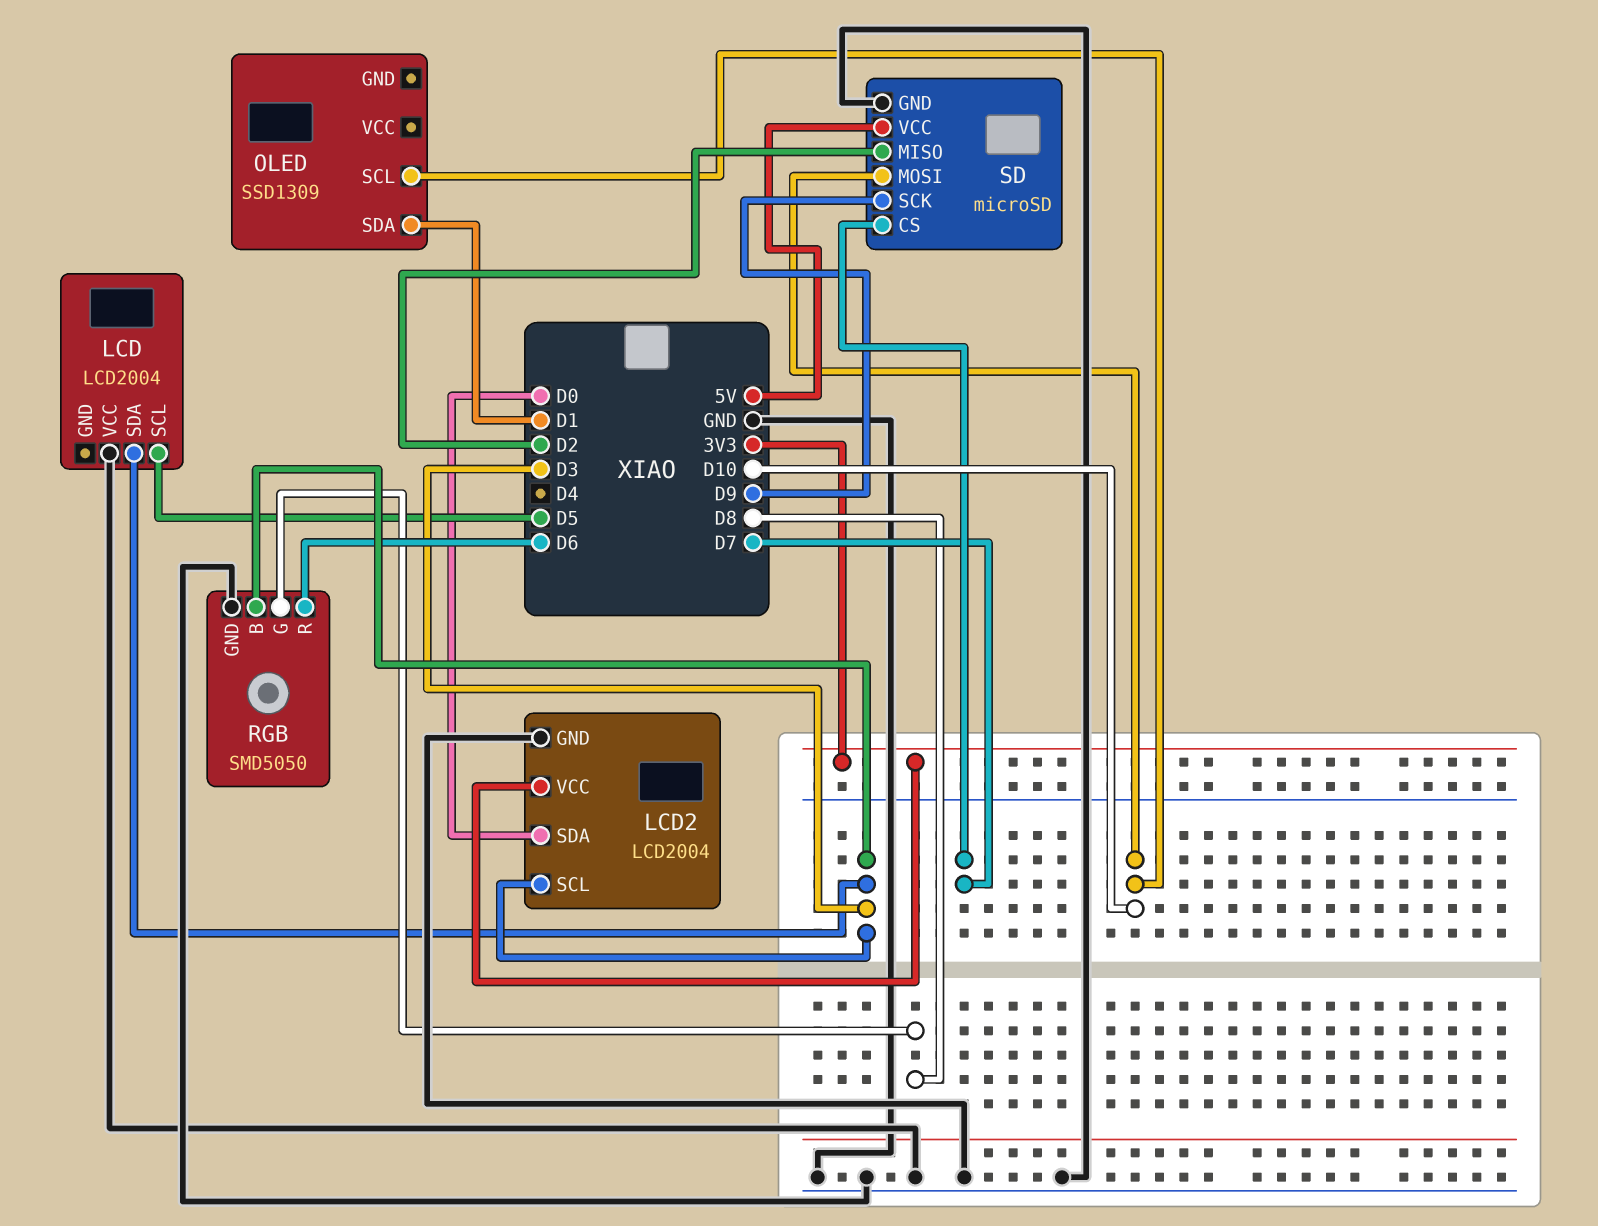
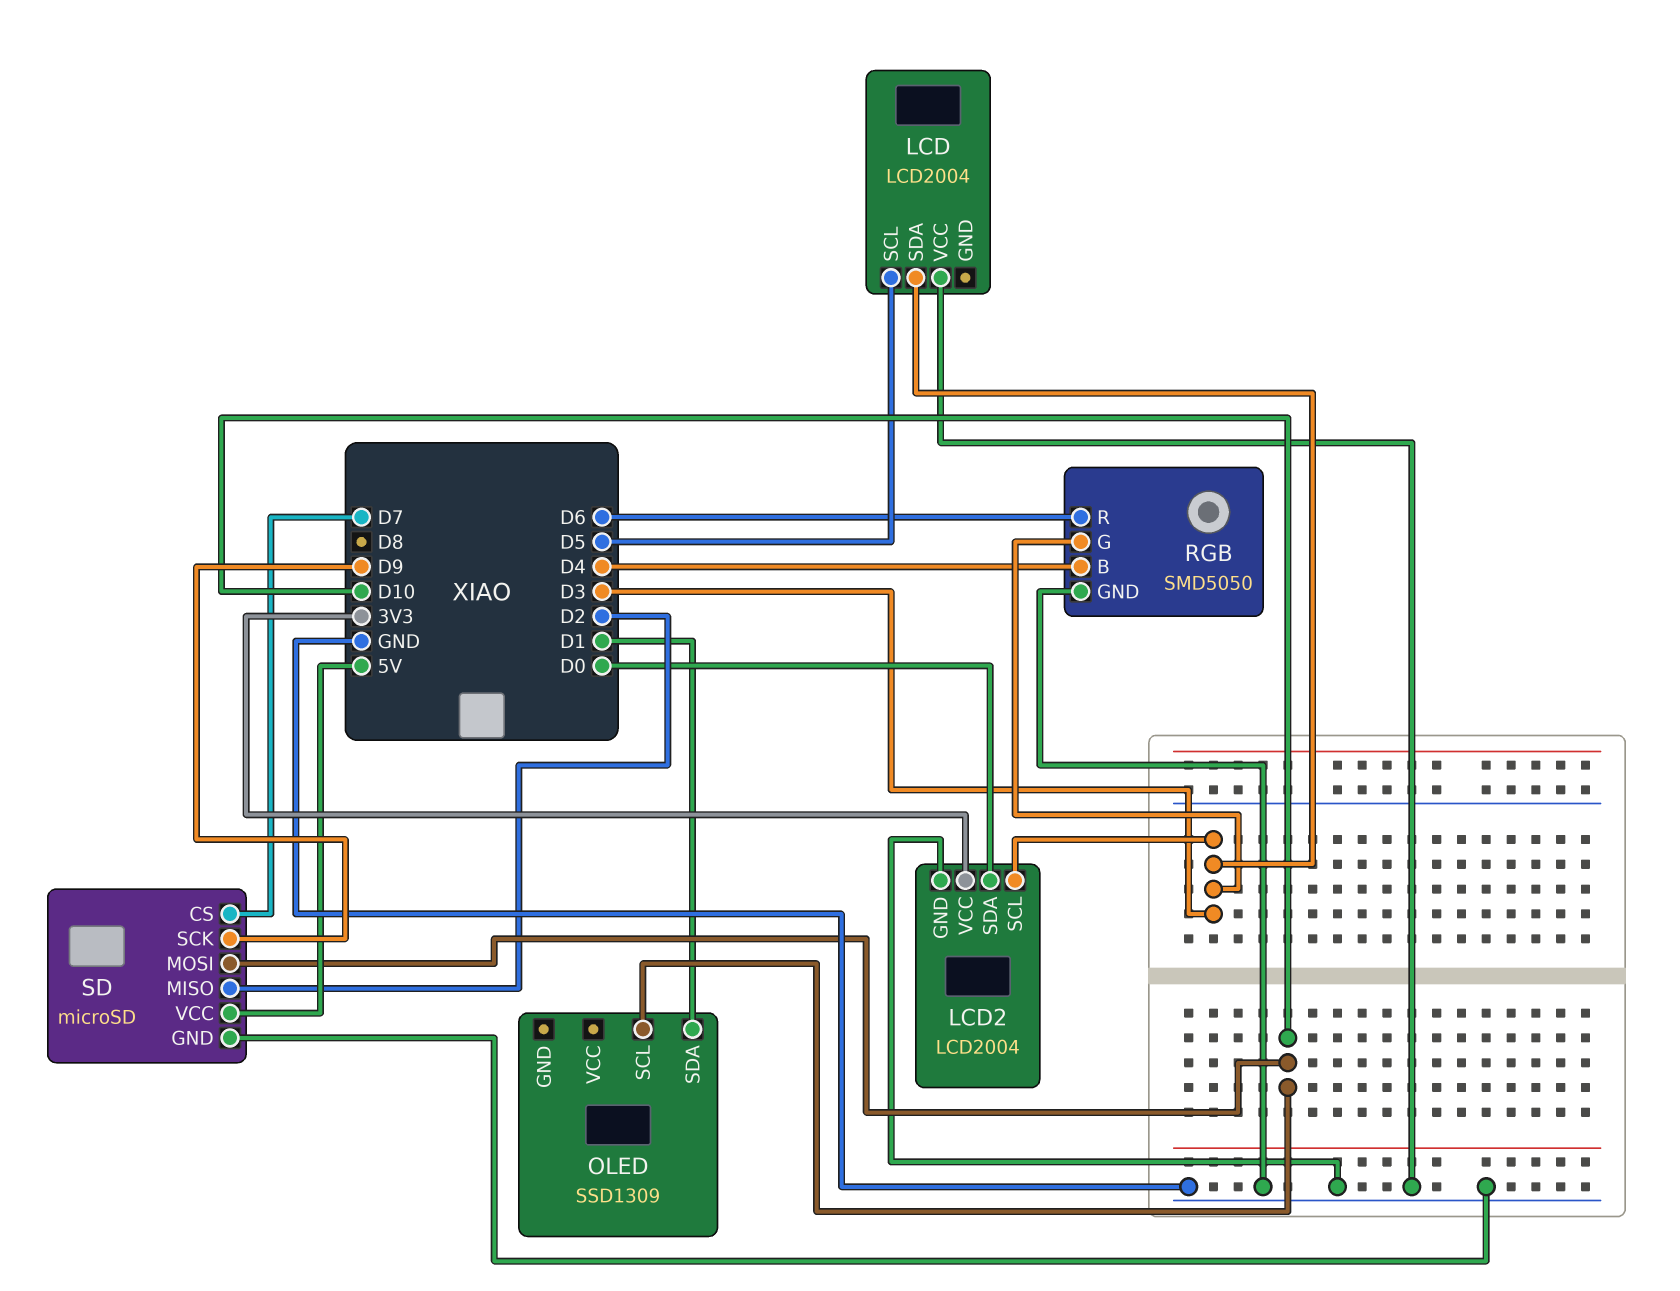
RGB pin B: D3 -> D4
RGB pin G: D8 -> D3

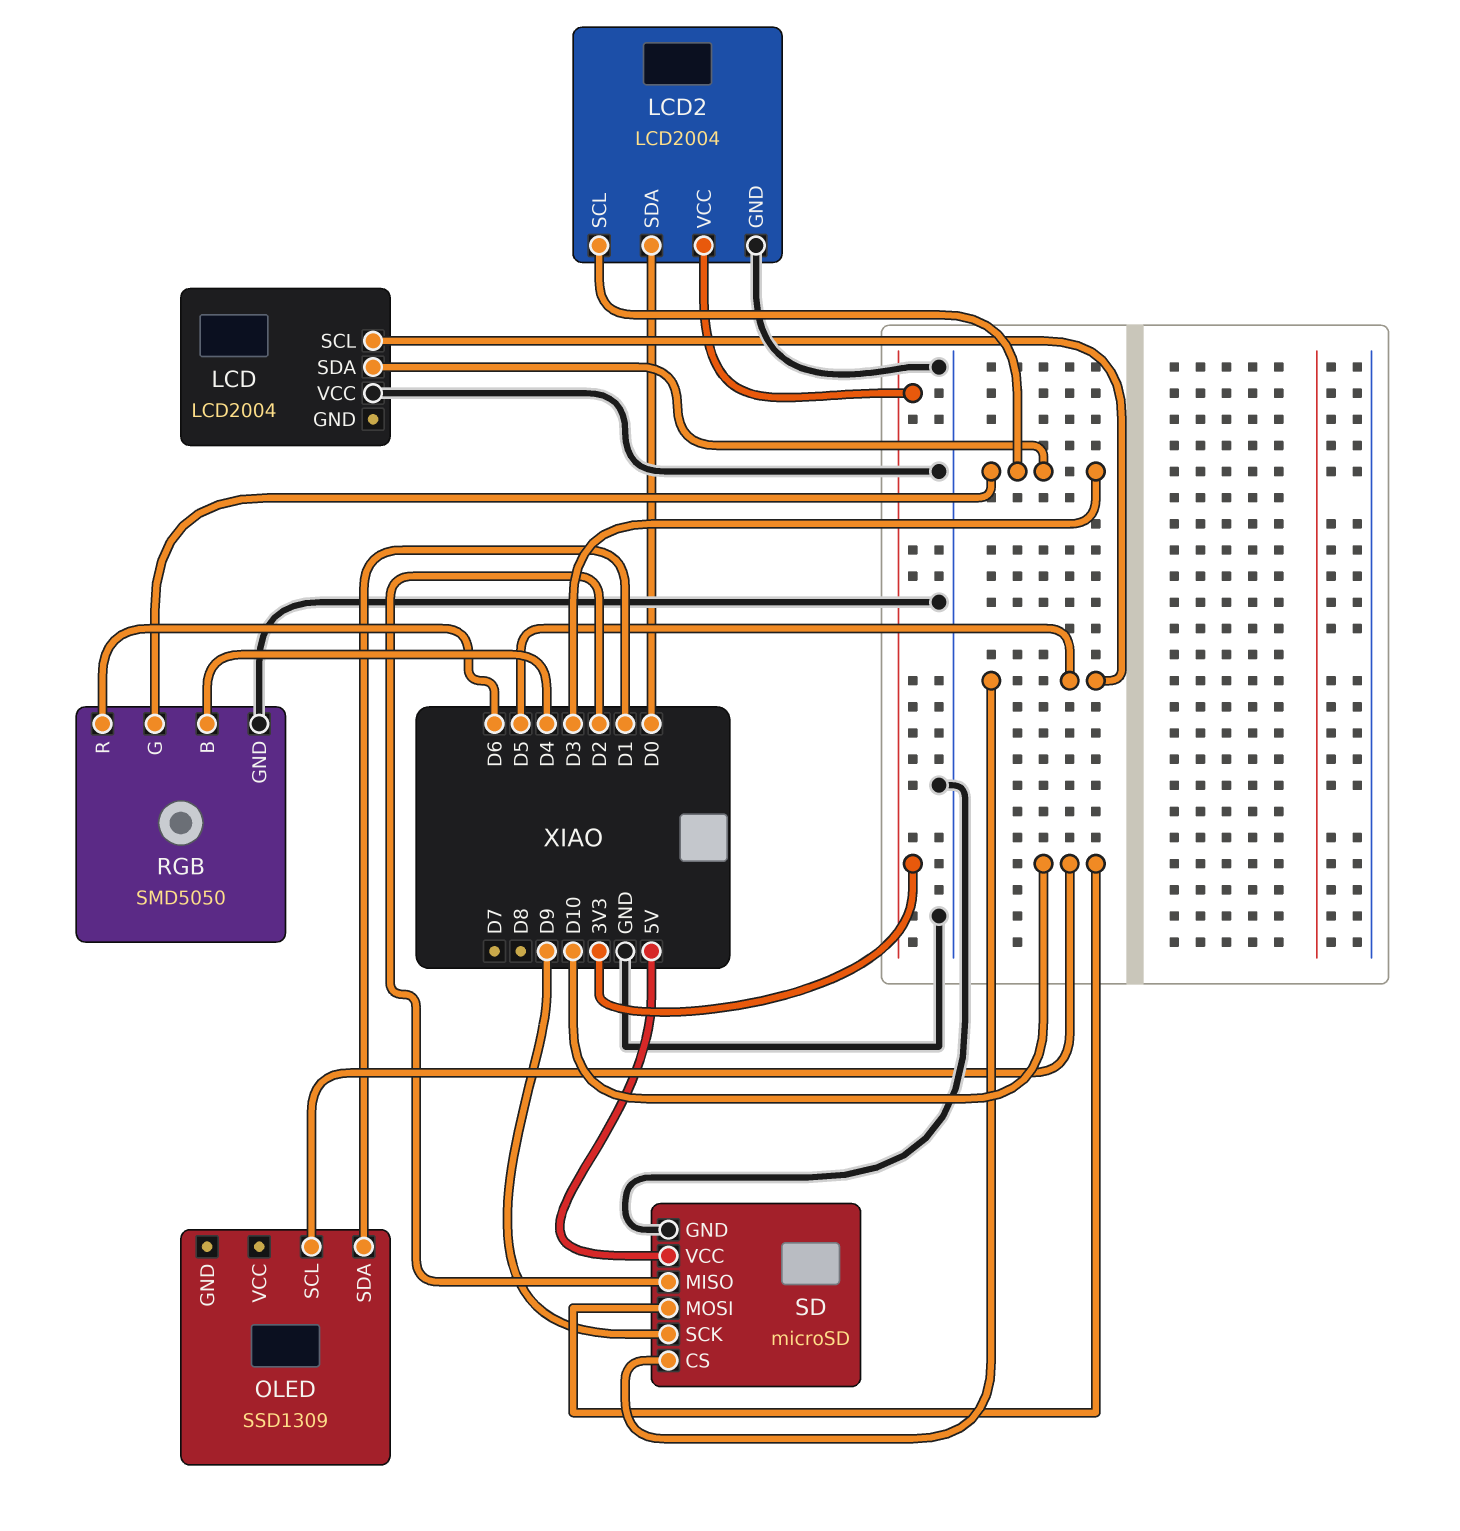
SD pin CS: D7 -> D5

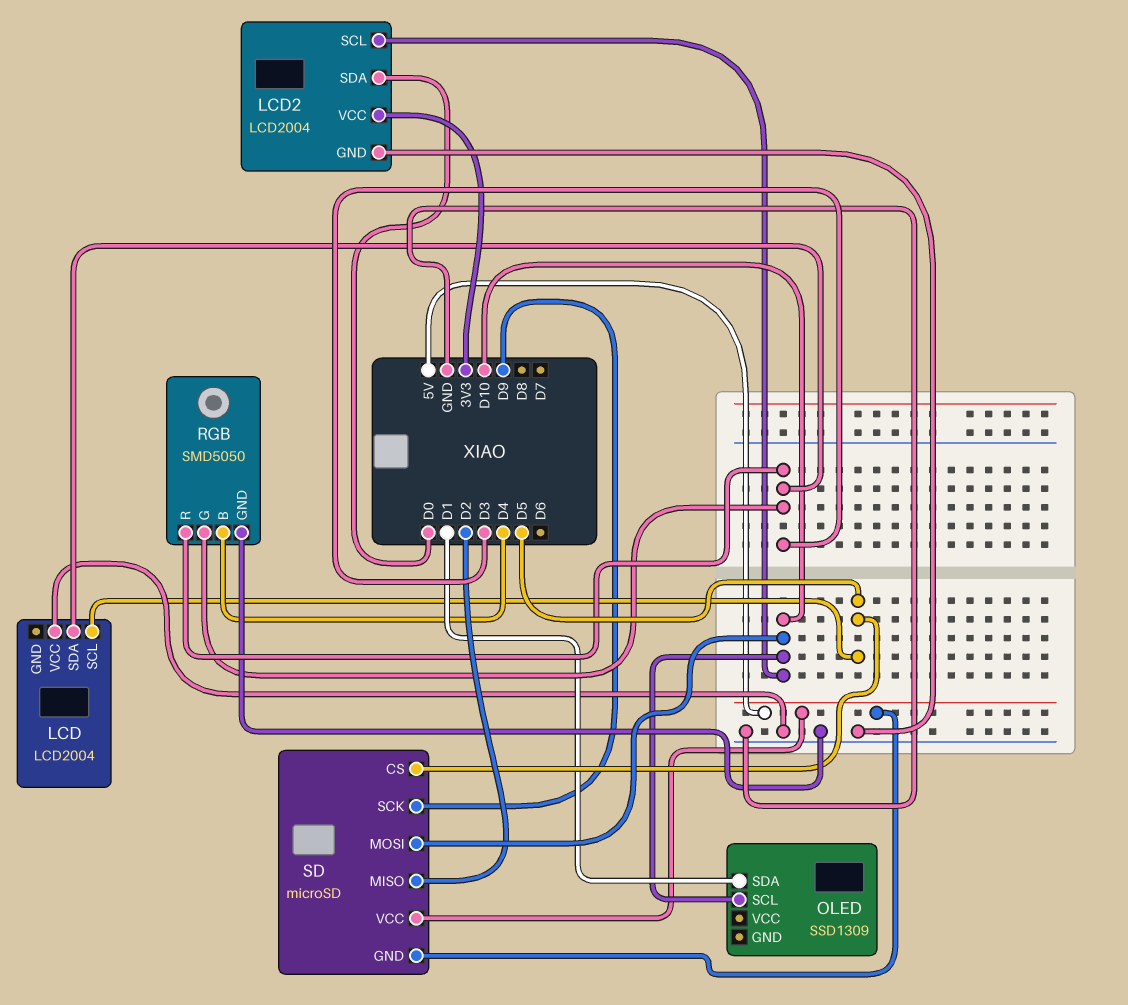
LCD2 pin SCL: D3 -> D10
RGB pin R: D6 -> D3
SD pin GND: GND -> 5V

